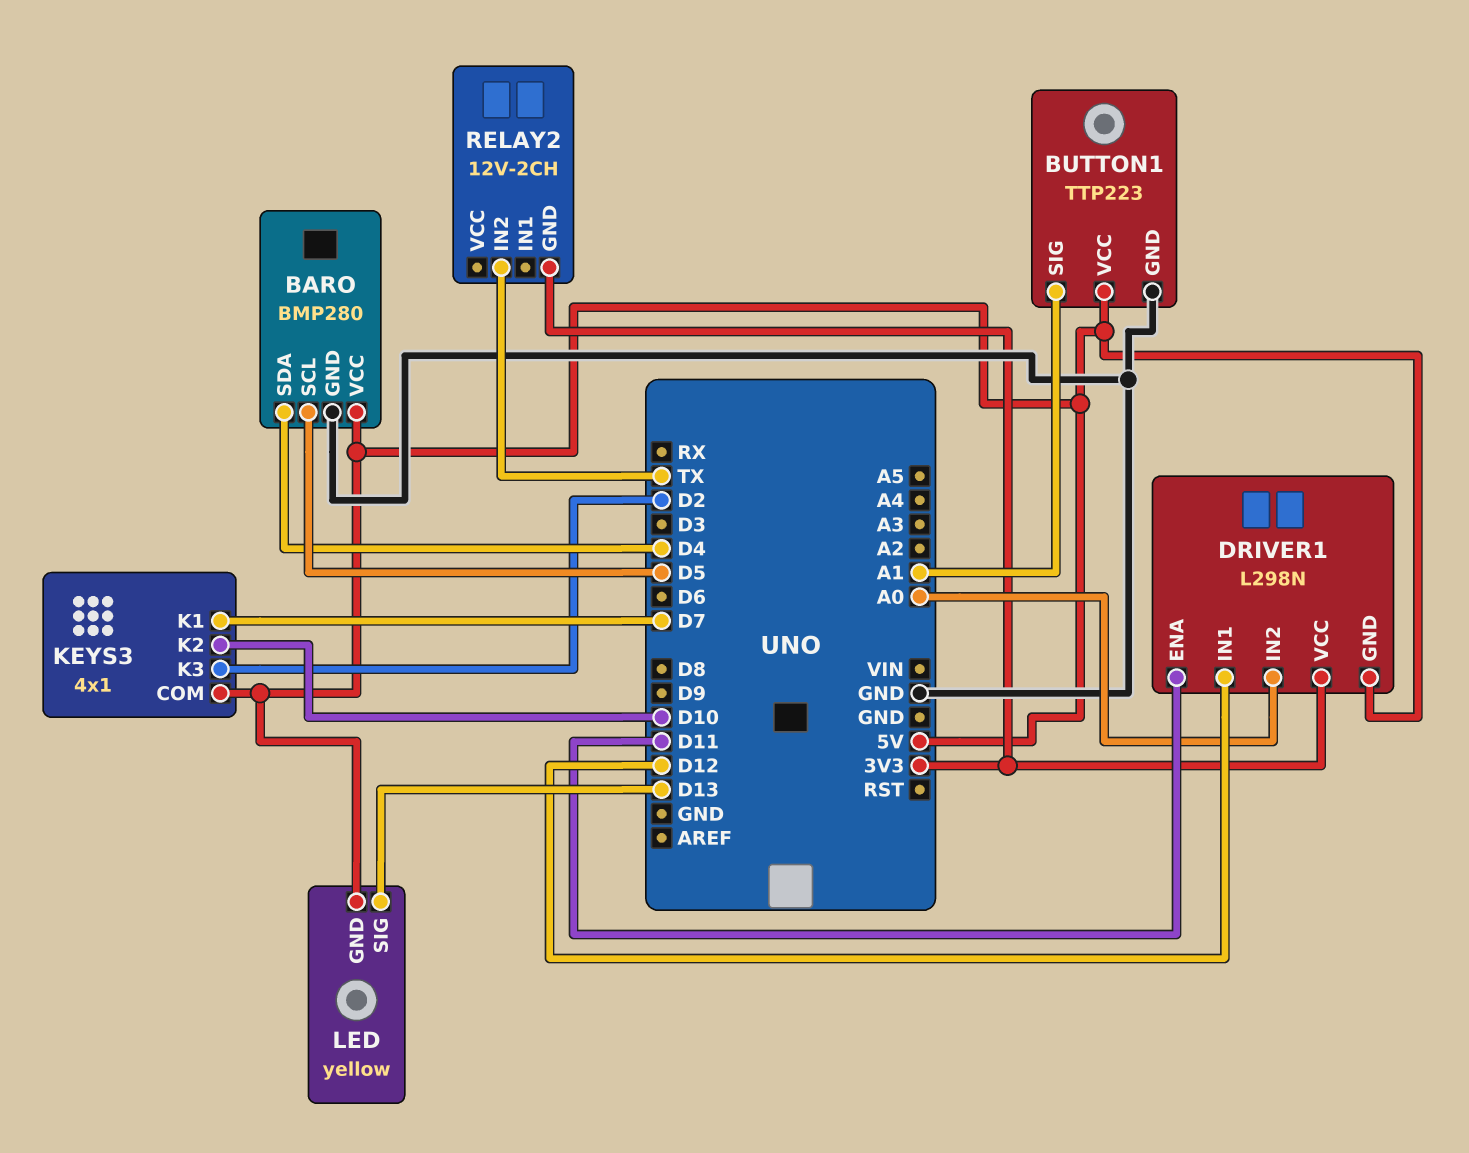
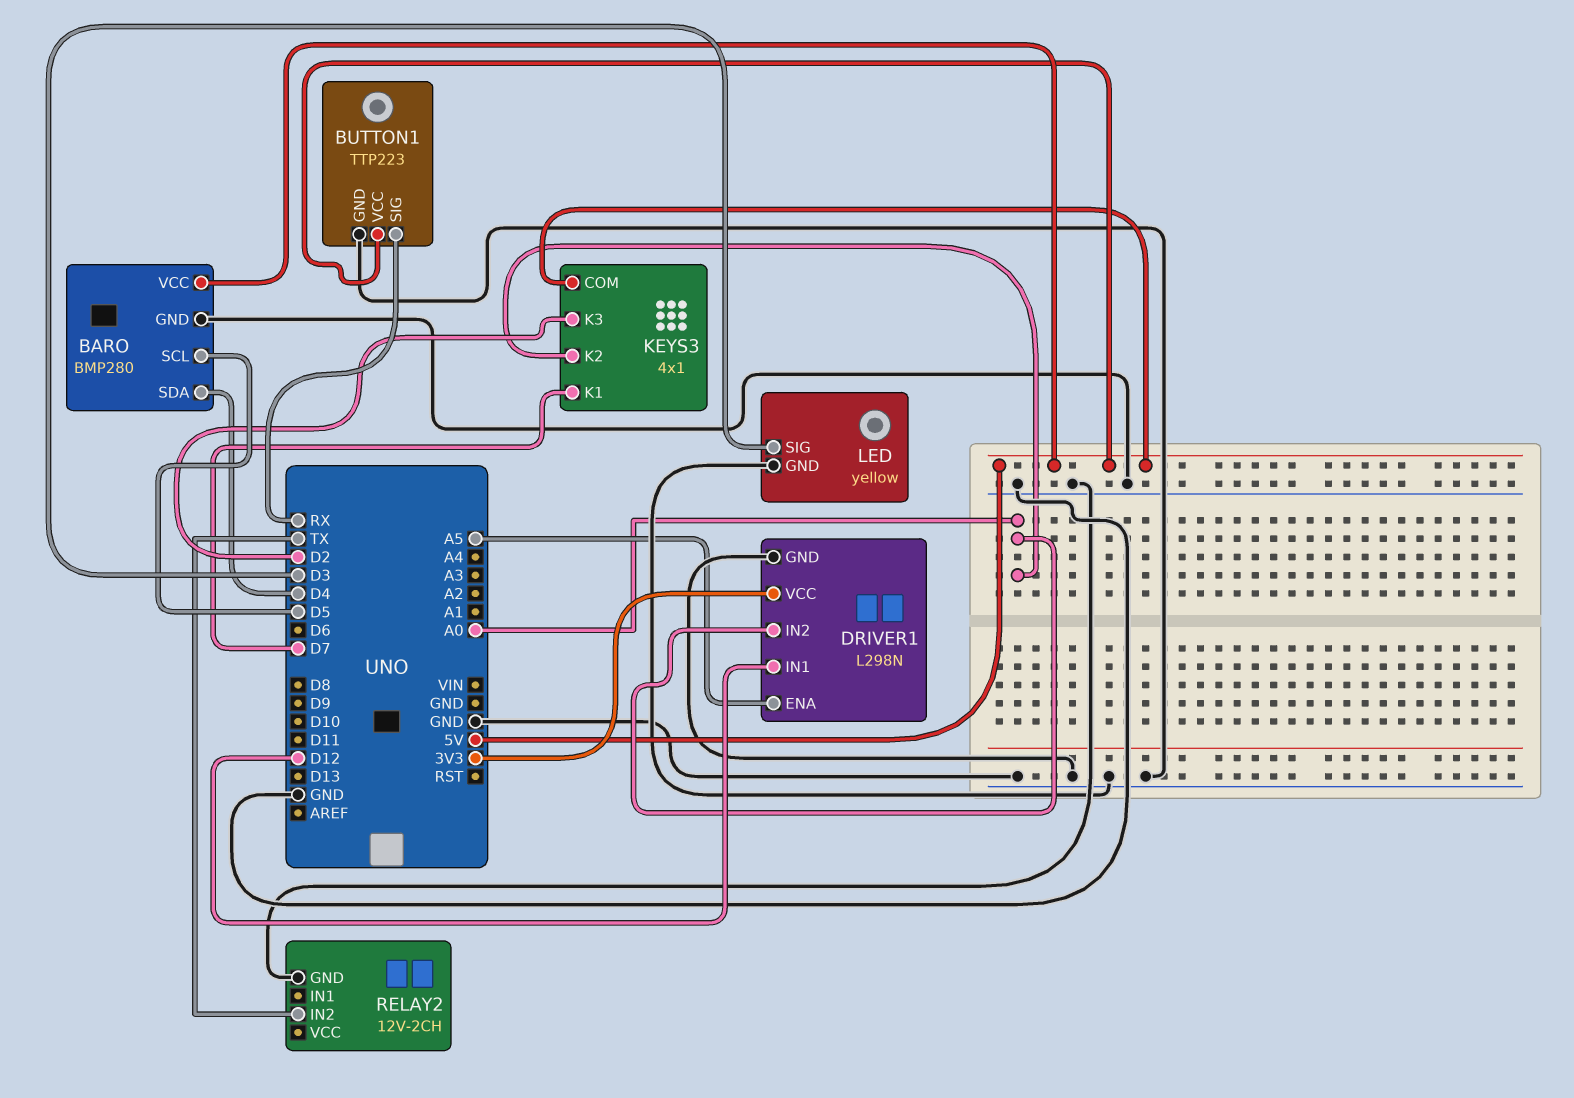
BUTTON1 pin SIG: A1 -> RX
DRIVER1 pin ENA: D11 -> A5
DRIVER1 pin GND: 5V -> GND
KEYS3 pin K2: D10 -> A0
LED pin GND: 5V -> GND
LED pin SIG: D13 -> D3
RELAY2 pin GND: 3V3 -> GND

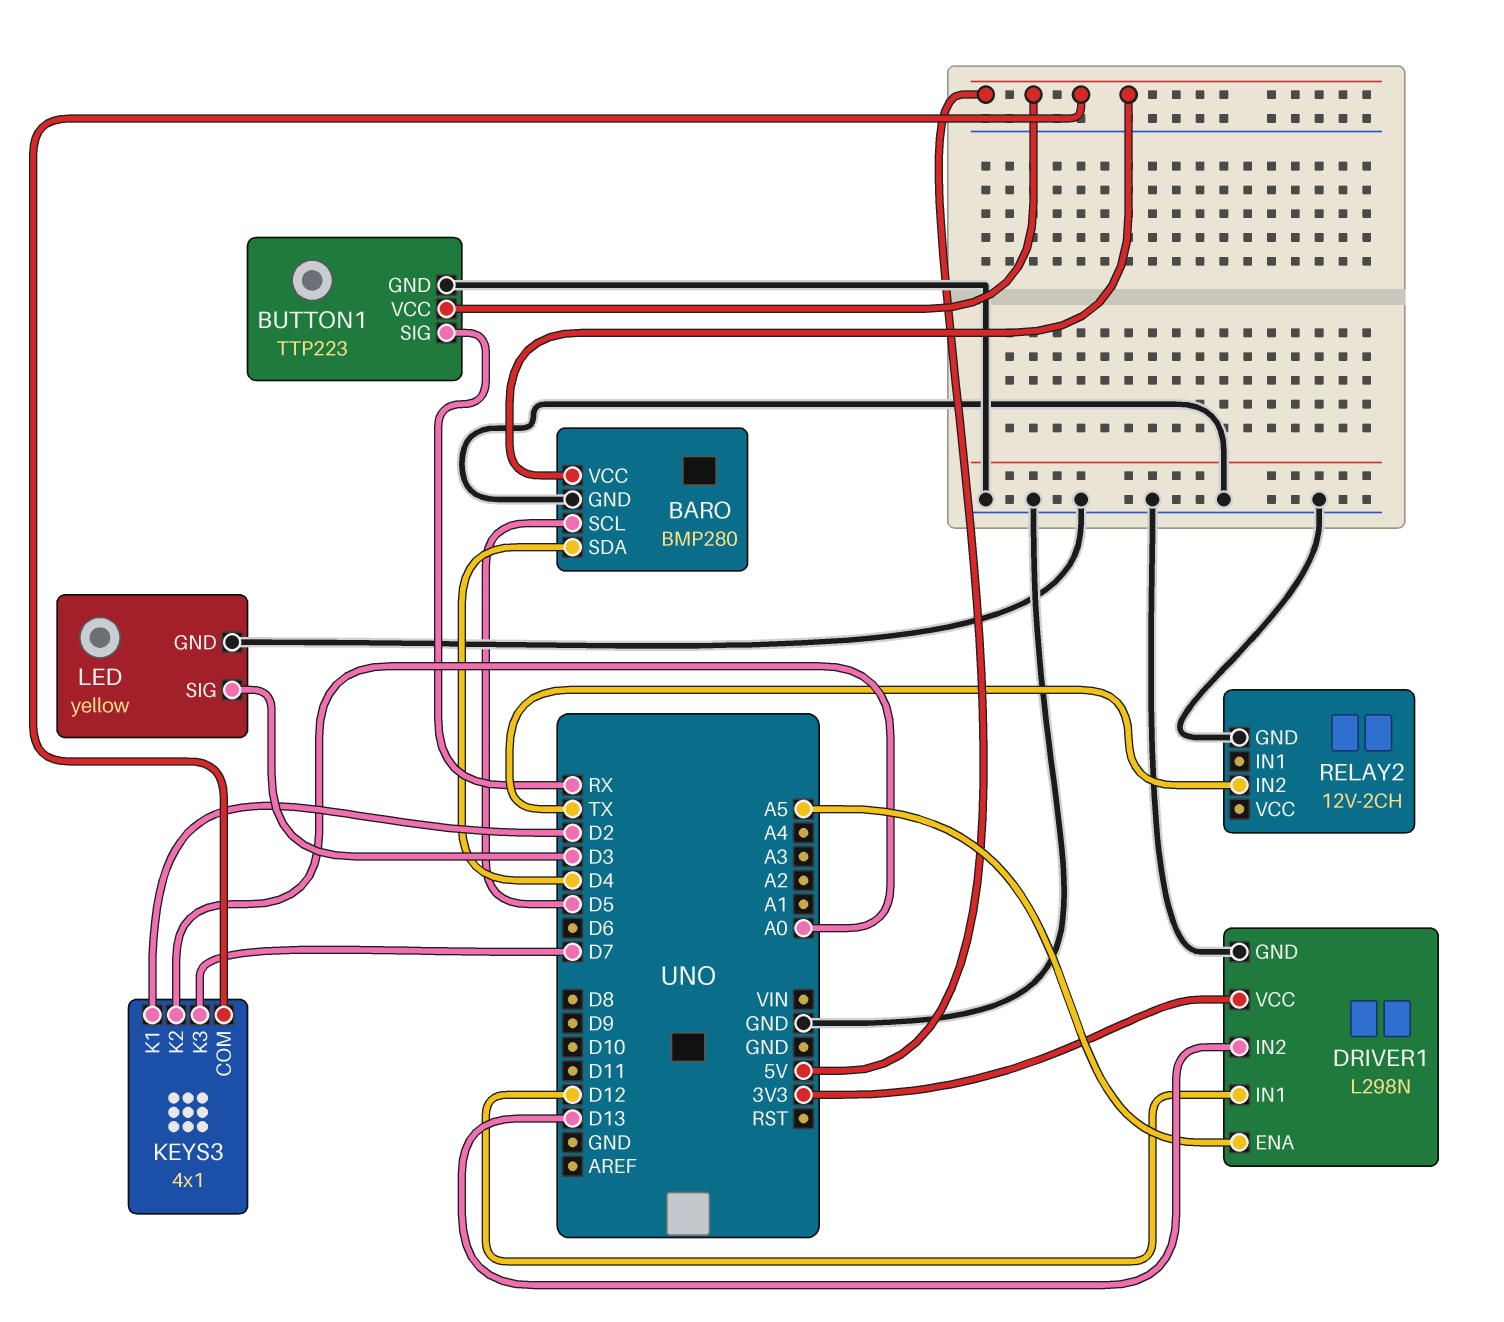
DRIVER1 pin IN2: A0 -> D13
KEYS3 pin K1: D7 -> D2
KEYS3 pin K3: D2 -> D7

